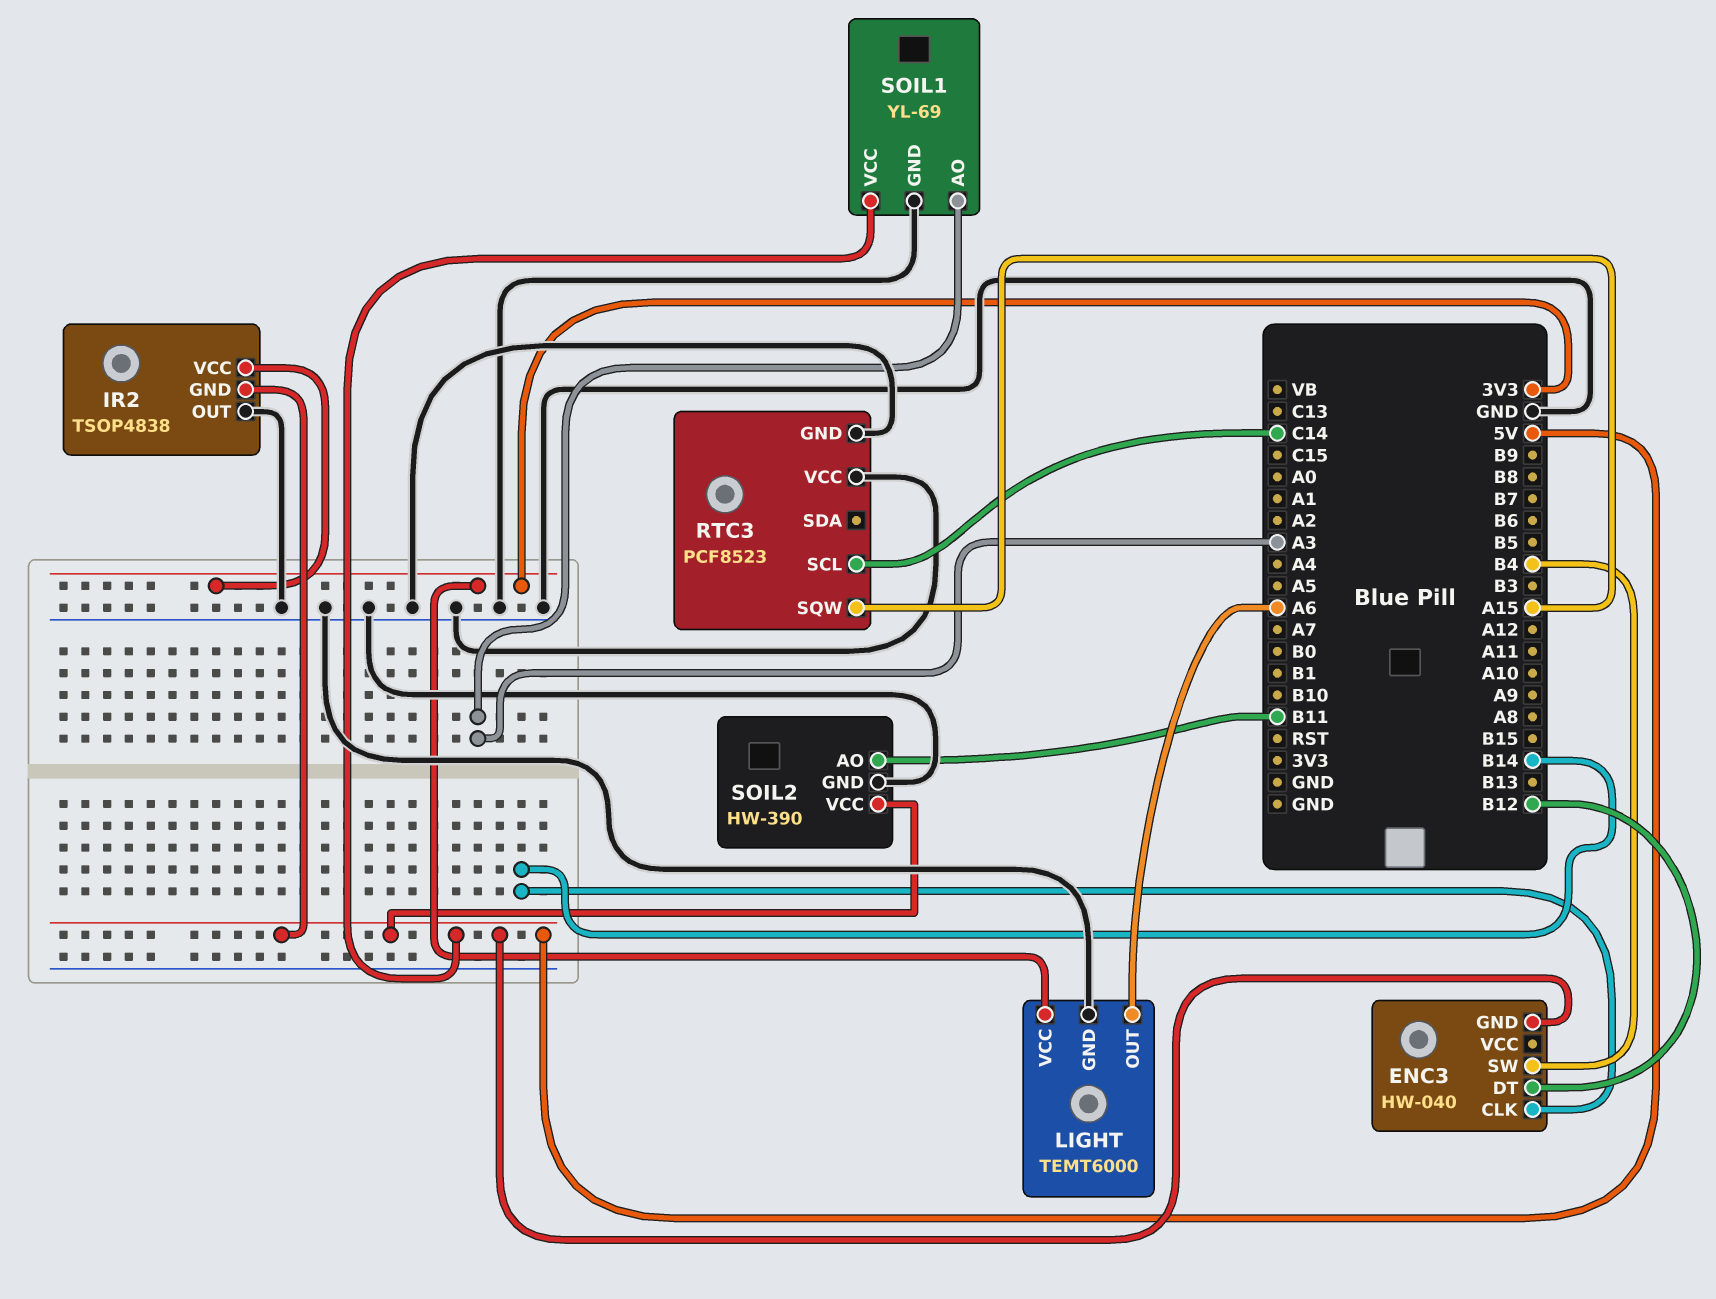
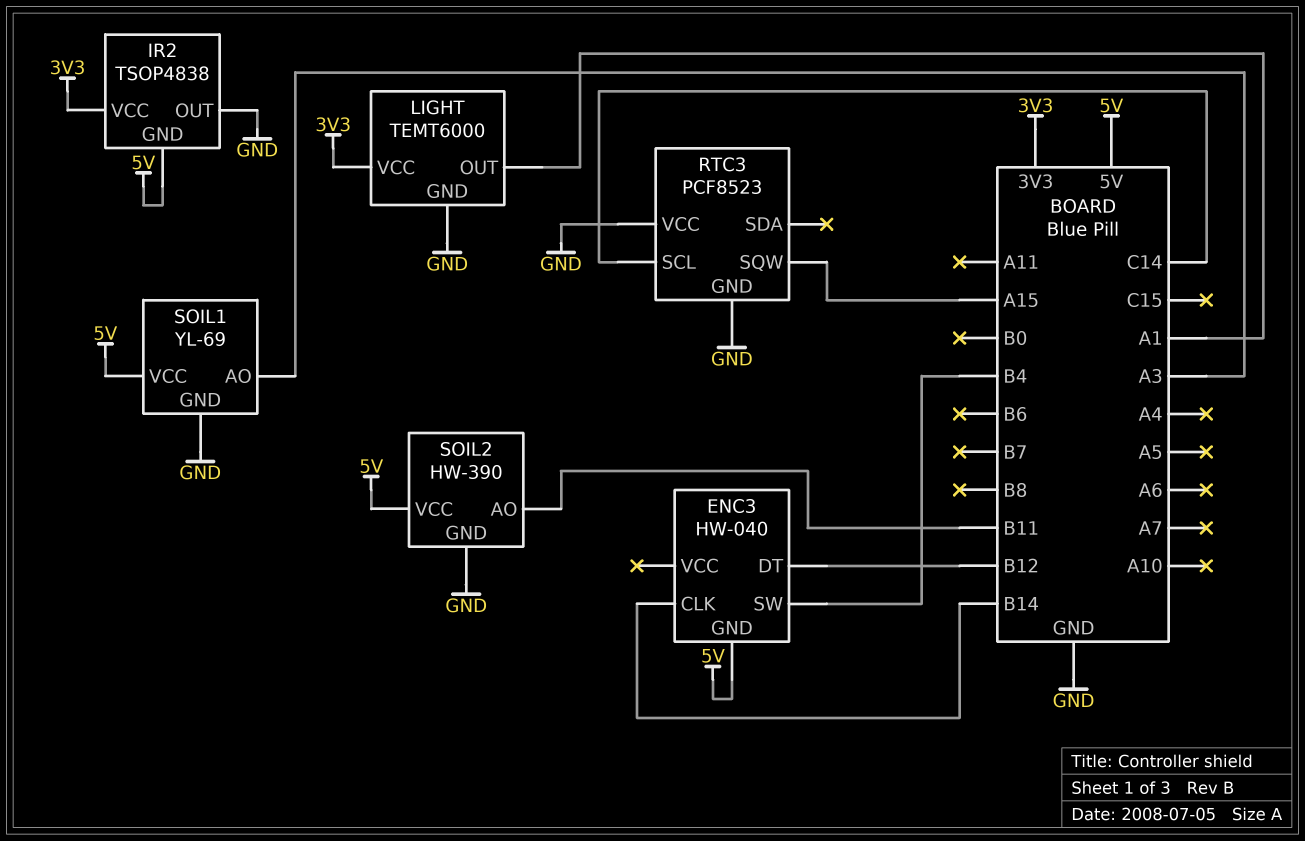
LIGHT pin OUT: A6 -> A1

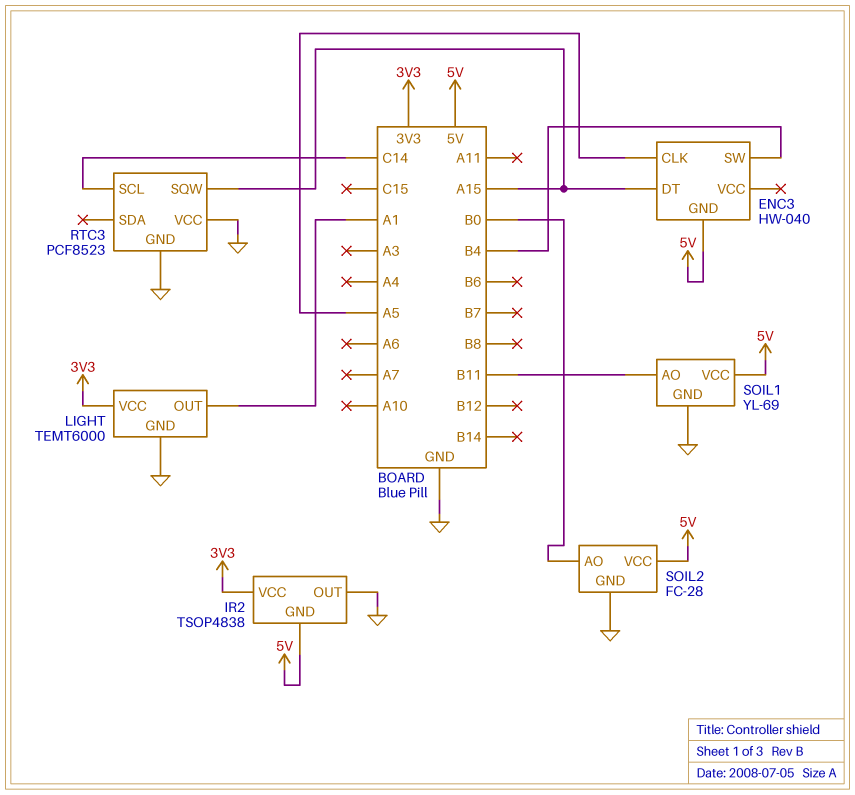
ENC3 pin CLK: B14 -> A5
ENC3 pin DT: B12 -> A15
SOIL1 pin AO: A3 -> B11
SOIL2: HW-390 -> FC-28
SOIL2 pin AO: B11 -> B0

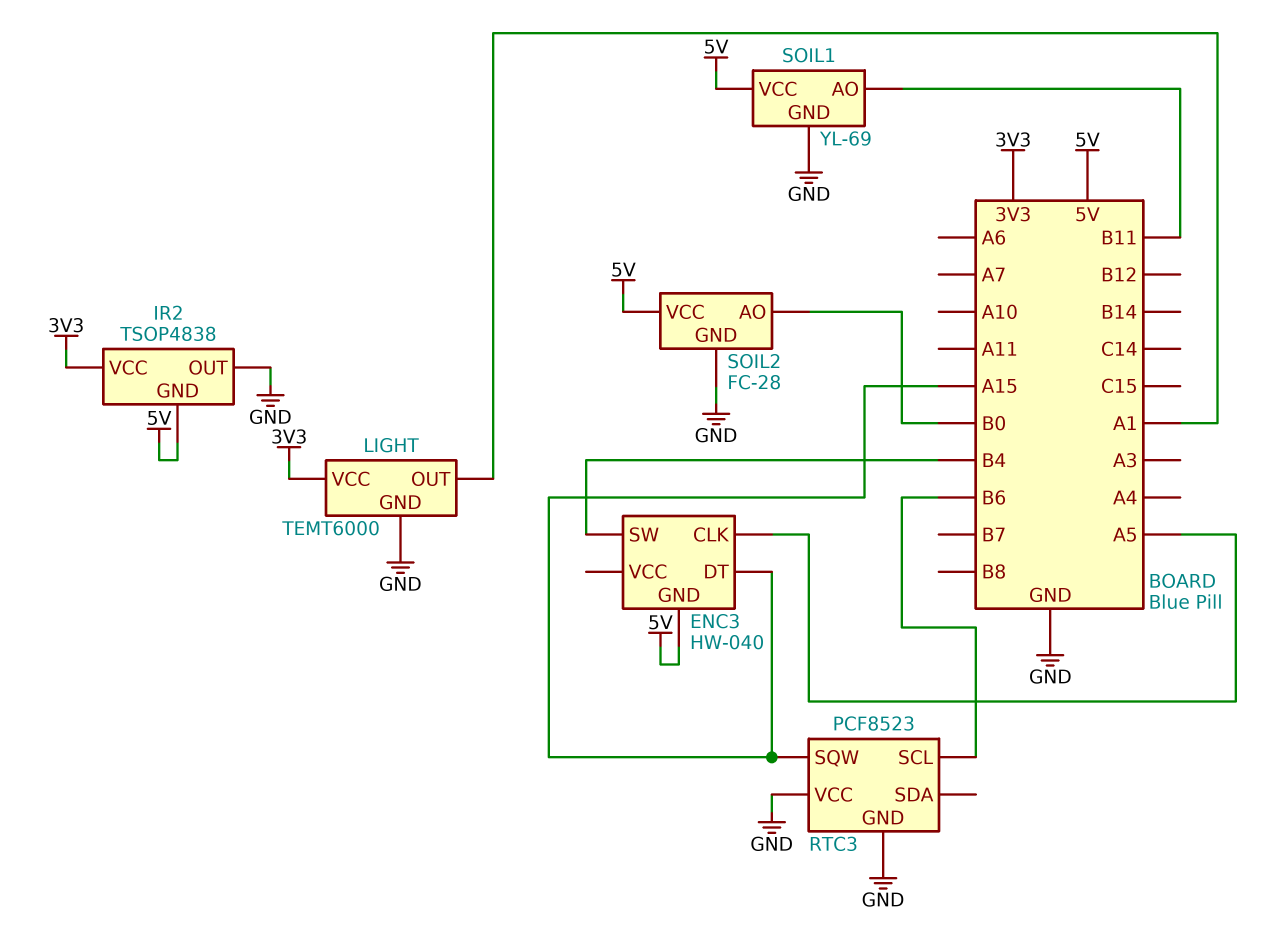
RTC3 pin SCL: C14 -> B6

